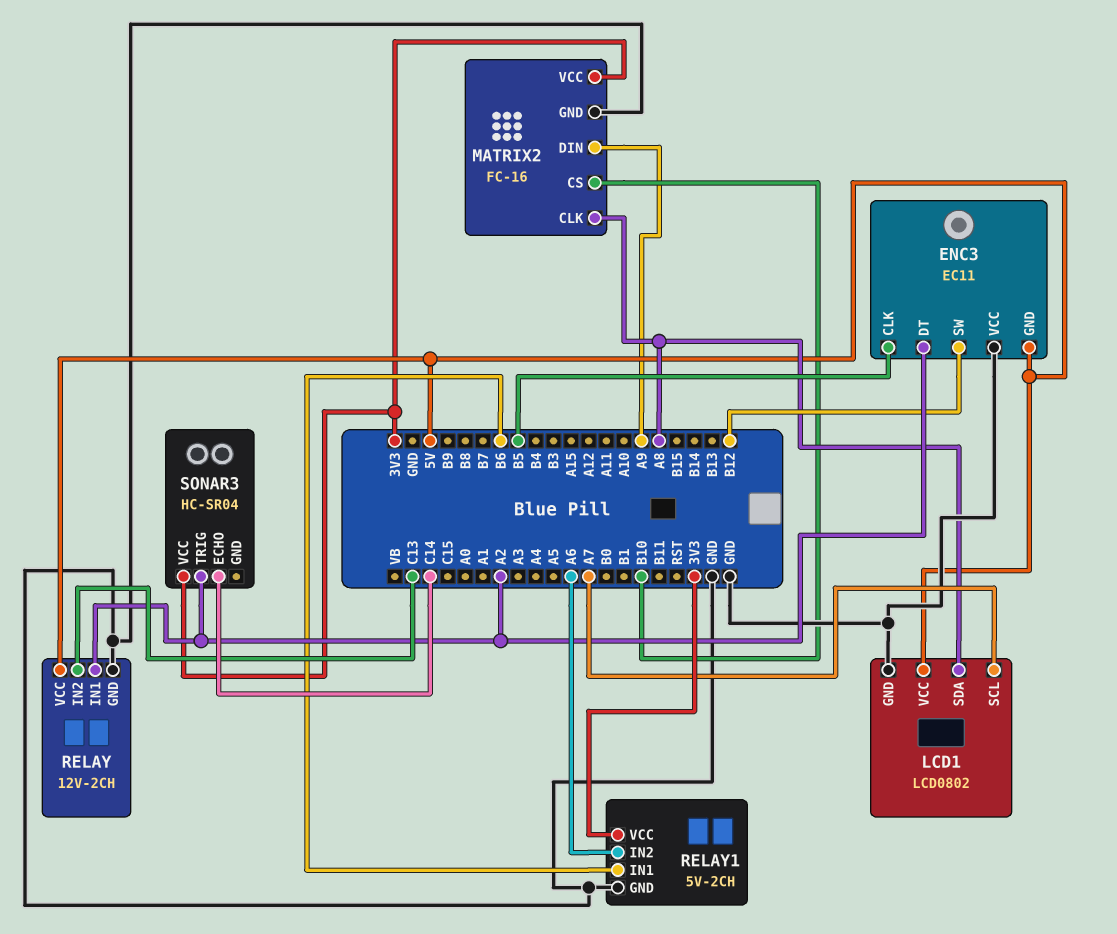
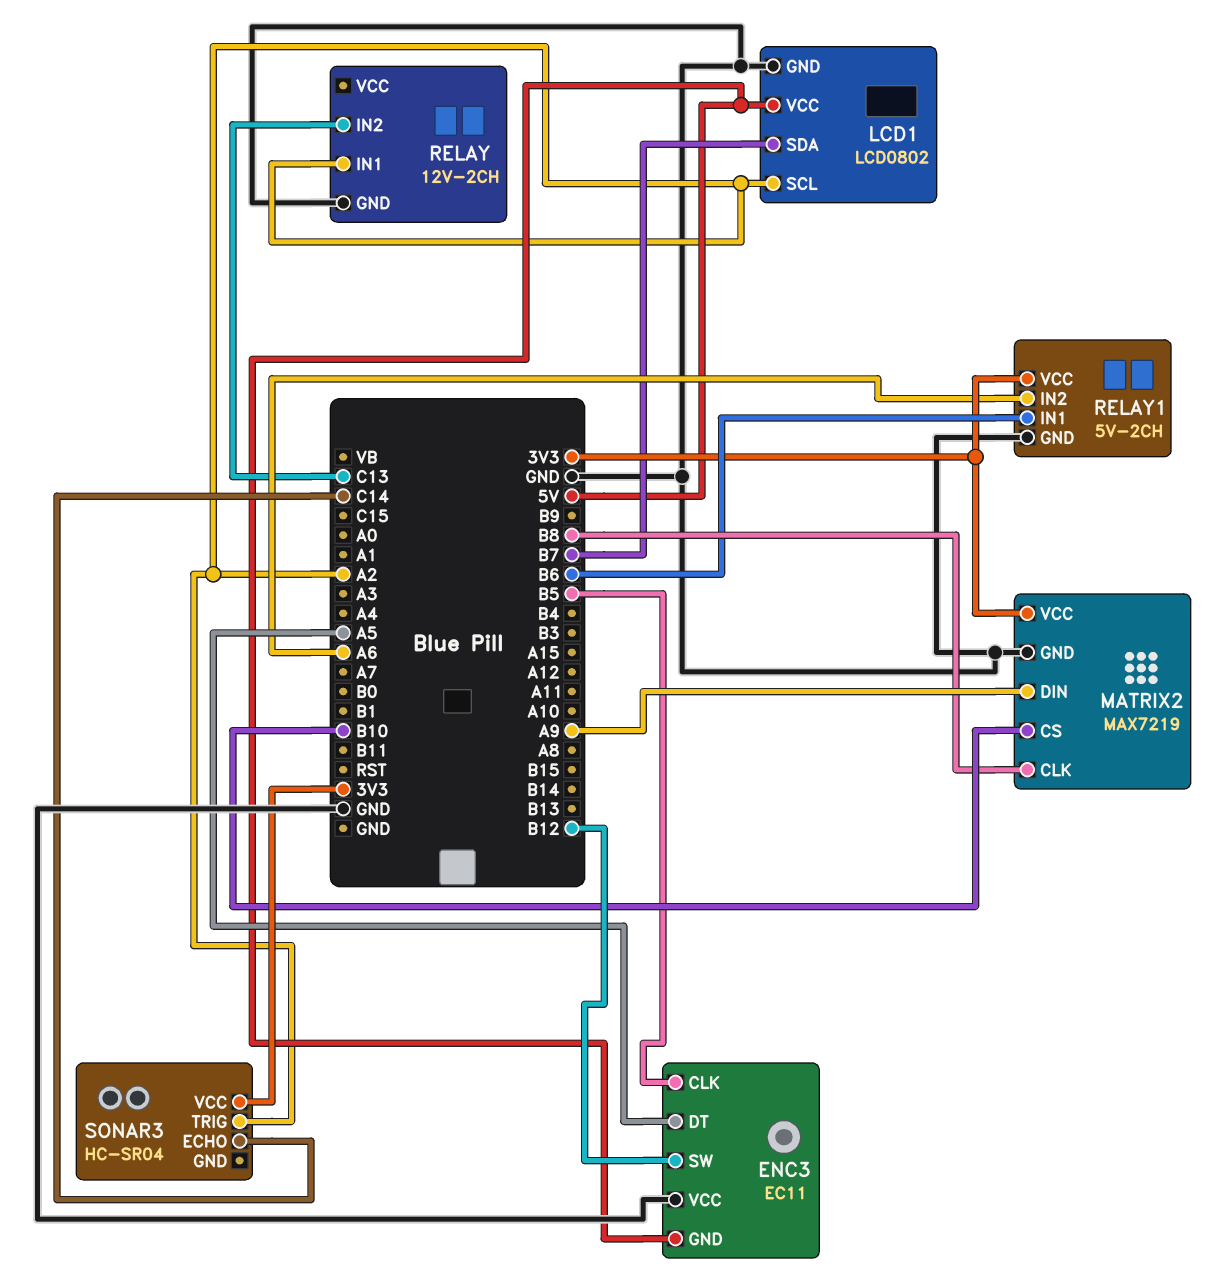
ENC3 pin DT: A2 -> A5
LCD1 pin SCL: A7 -> A2
LCD1 pin SDA: A8 -> B7
MATRIX2: FC-16 -> MAX7219
MATRIX2 pin CLK: A8 -> B8
RELAY pin VCC: 5V -> none

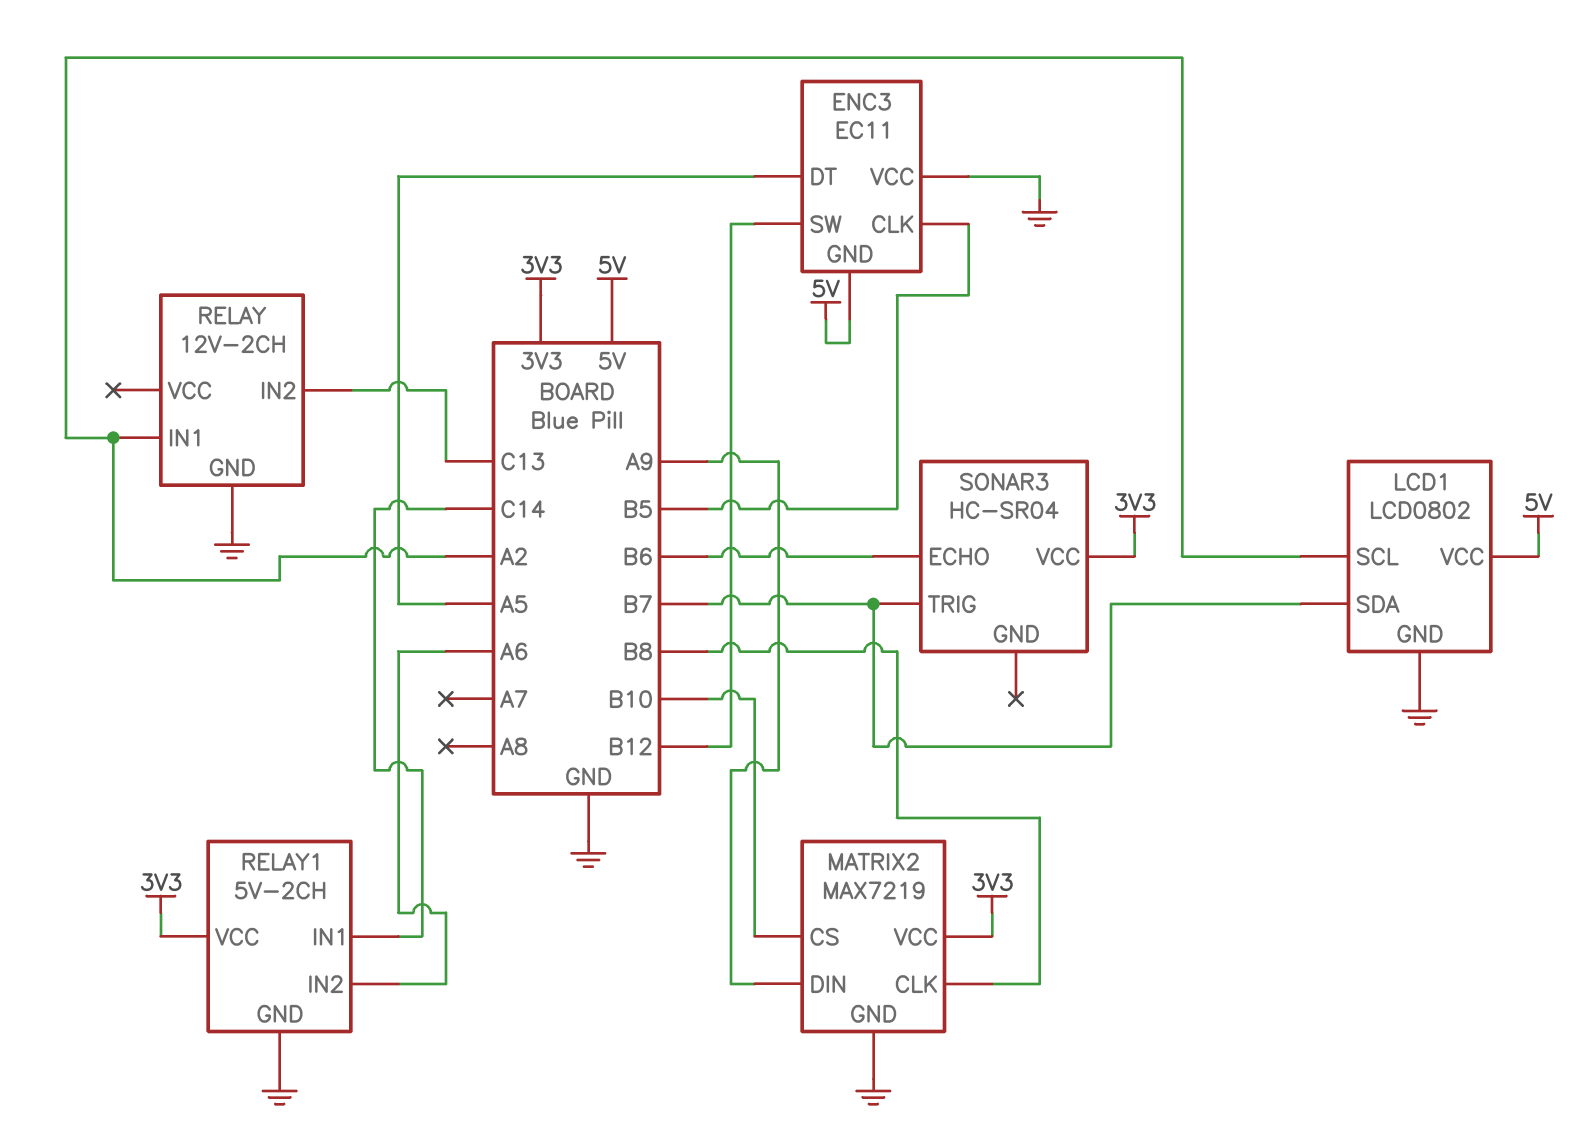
RELAY1 pin IN1: B6 -> C14
SONAR3 pin ECHO: C14 -> B6
SONAR3 pin TRIG: A2 -> B7

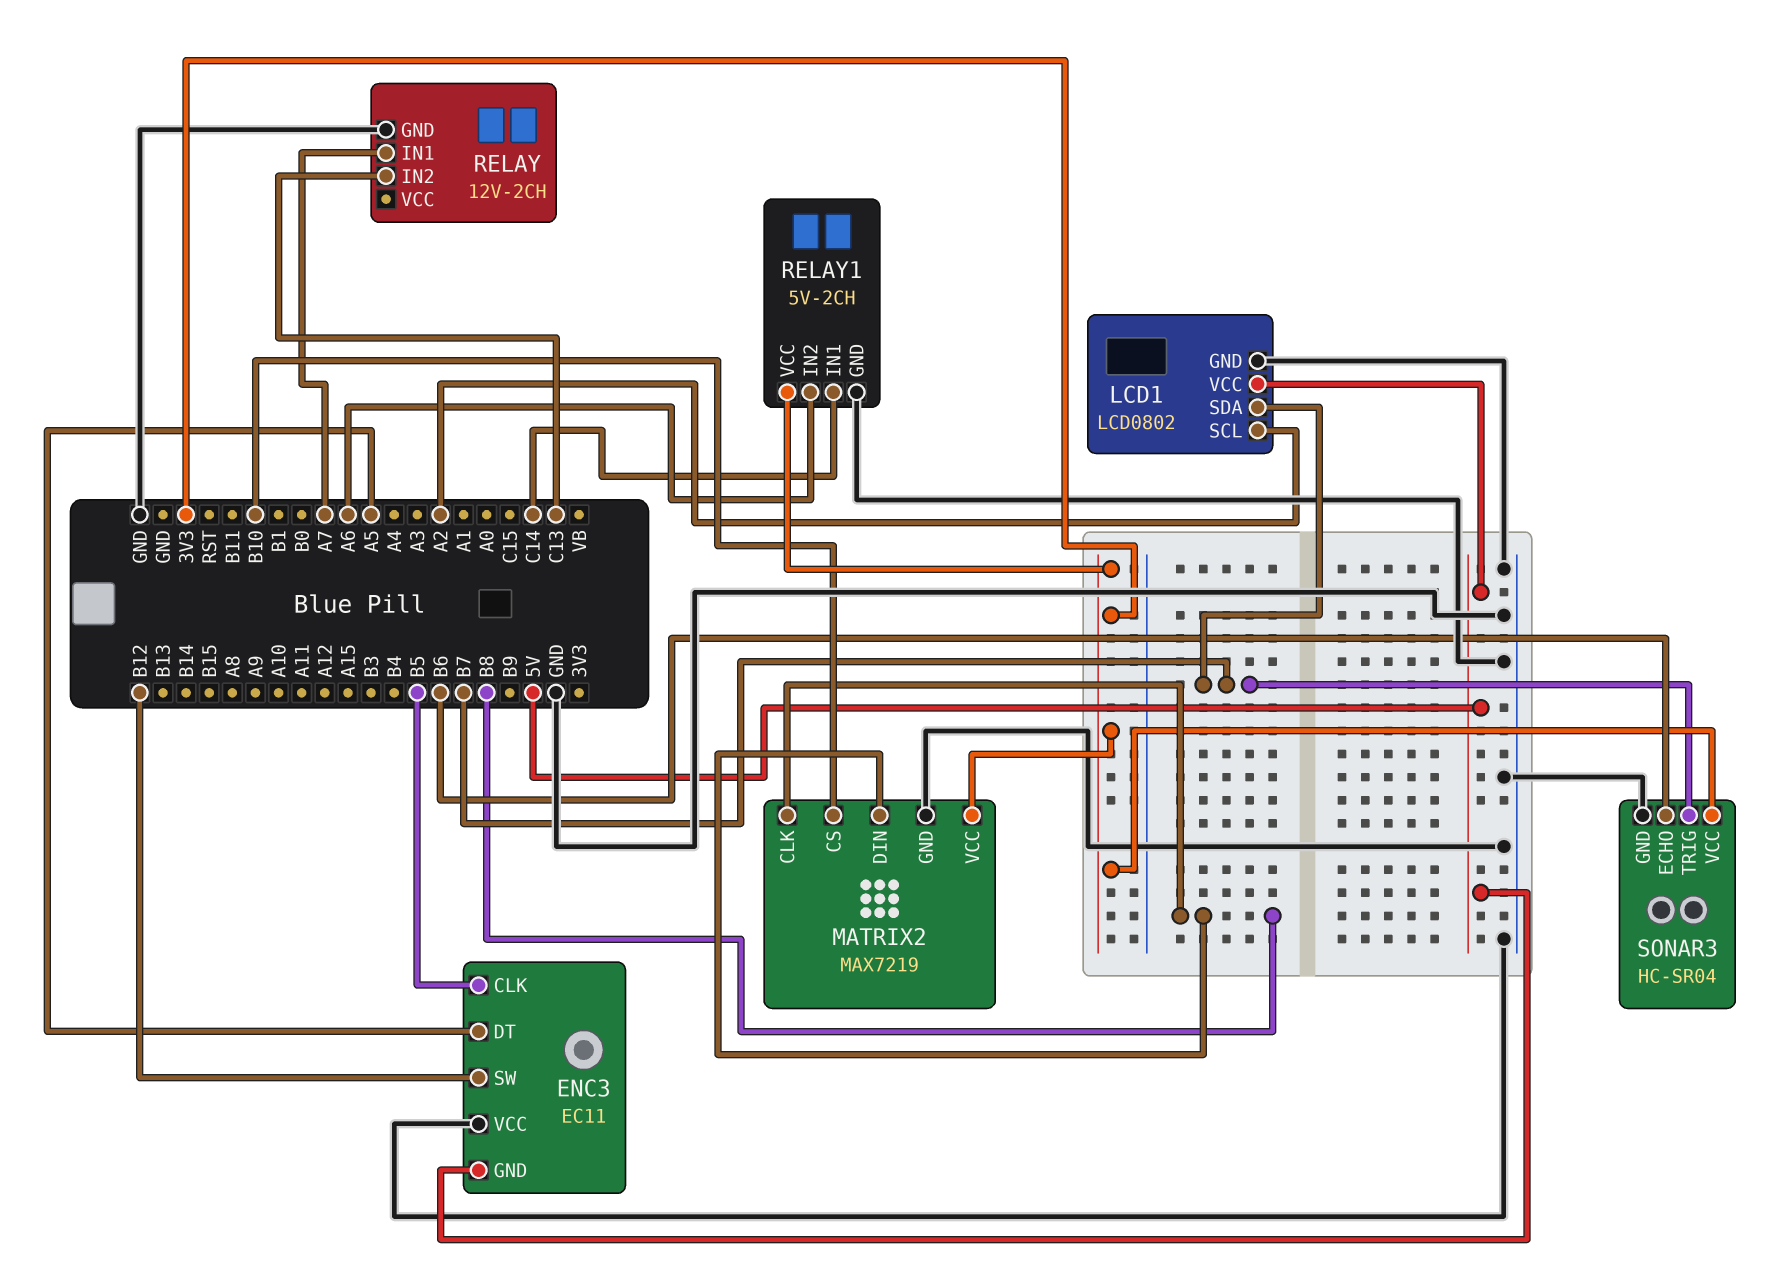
MATRIX2 pin DIN: A9 -> B8
RELAY pin IN1: A2 -> A7
SONAR3 pin GND: none -> GND

